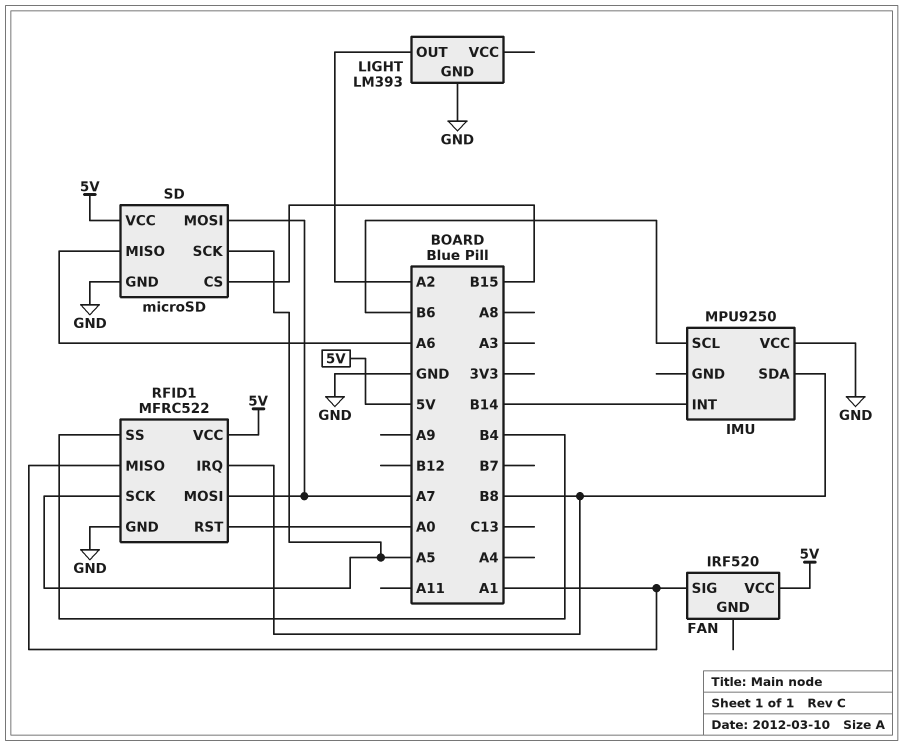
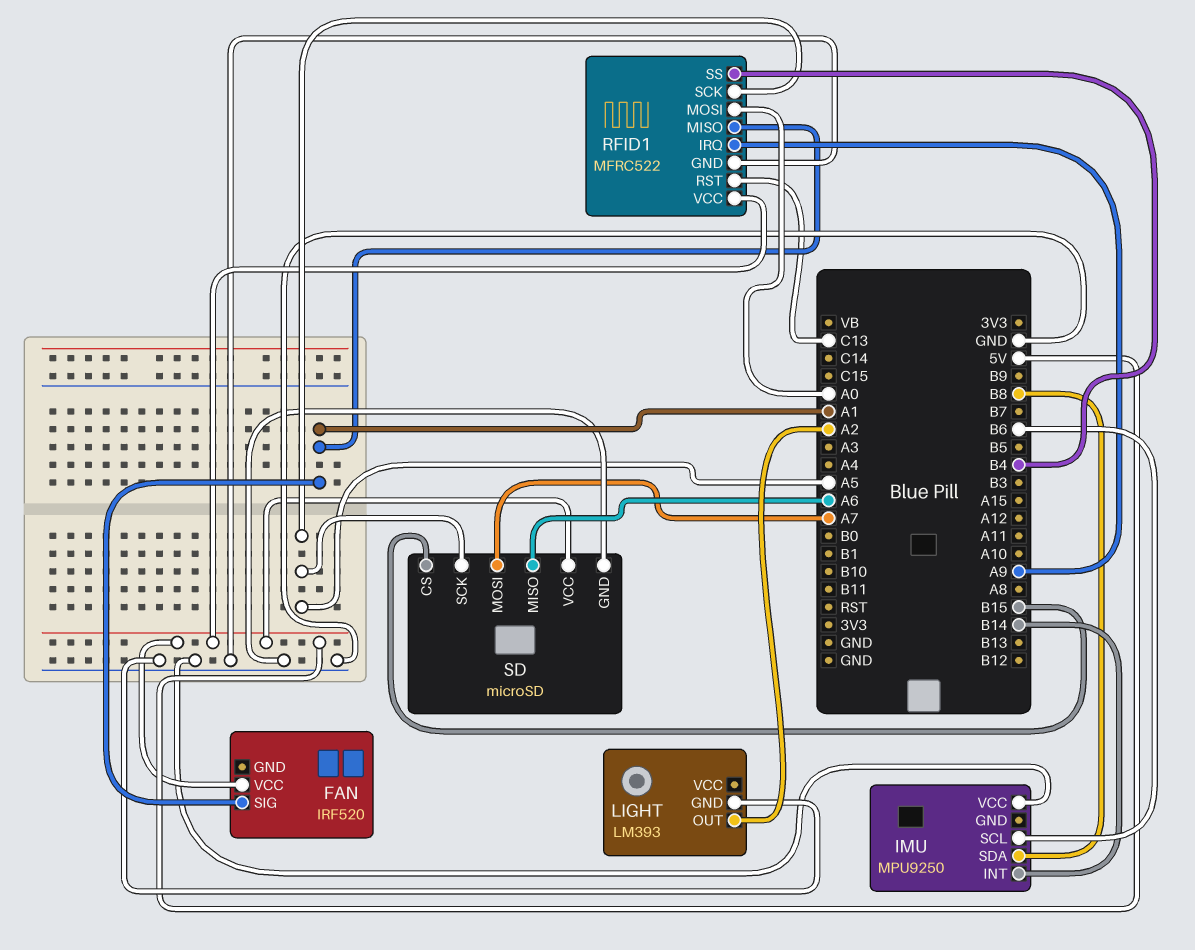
RFID1 pin IRQ: B8 -> A9
RFID1 pin MOSI: A7 -> A0
RFID1 pin RST: A0 -> C13

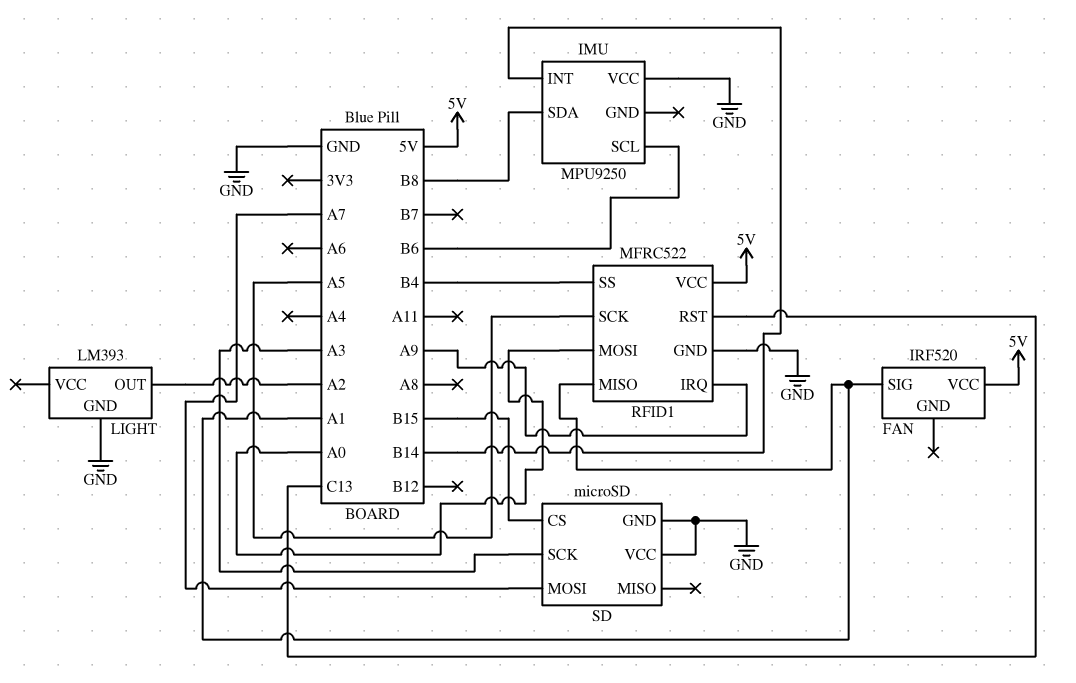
SD pin MISO: A6 -> none
SD pin SCK: A5 -> A3
SD pin VCC: 5V -> GND

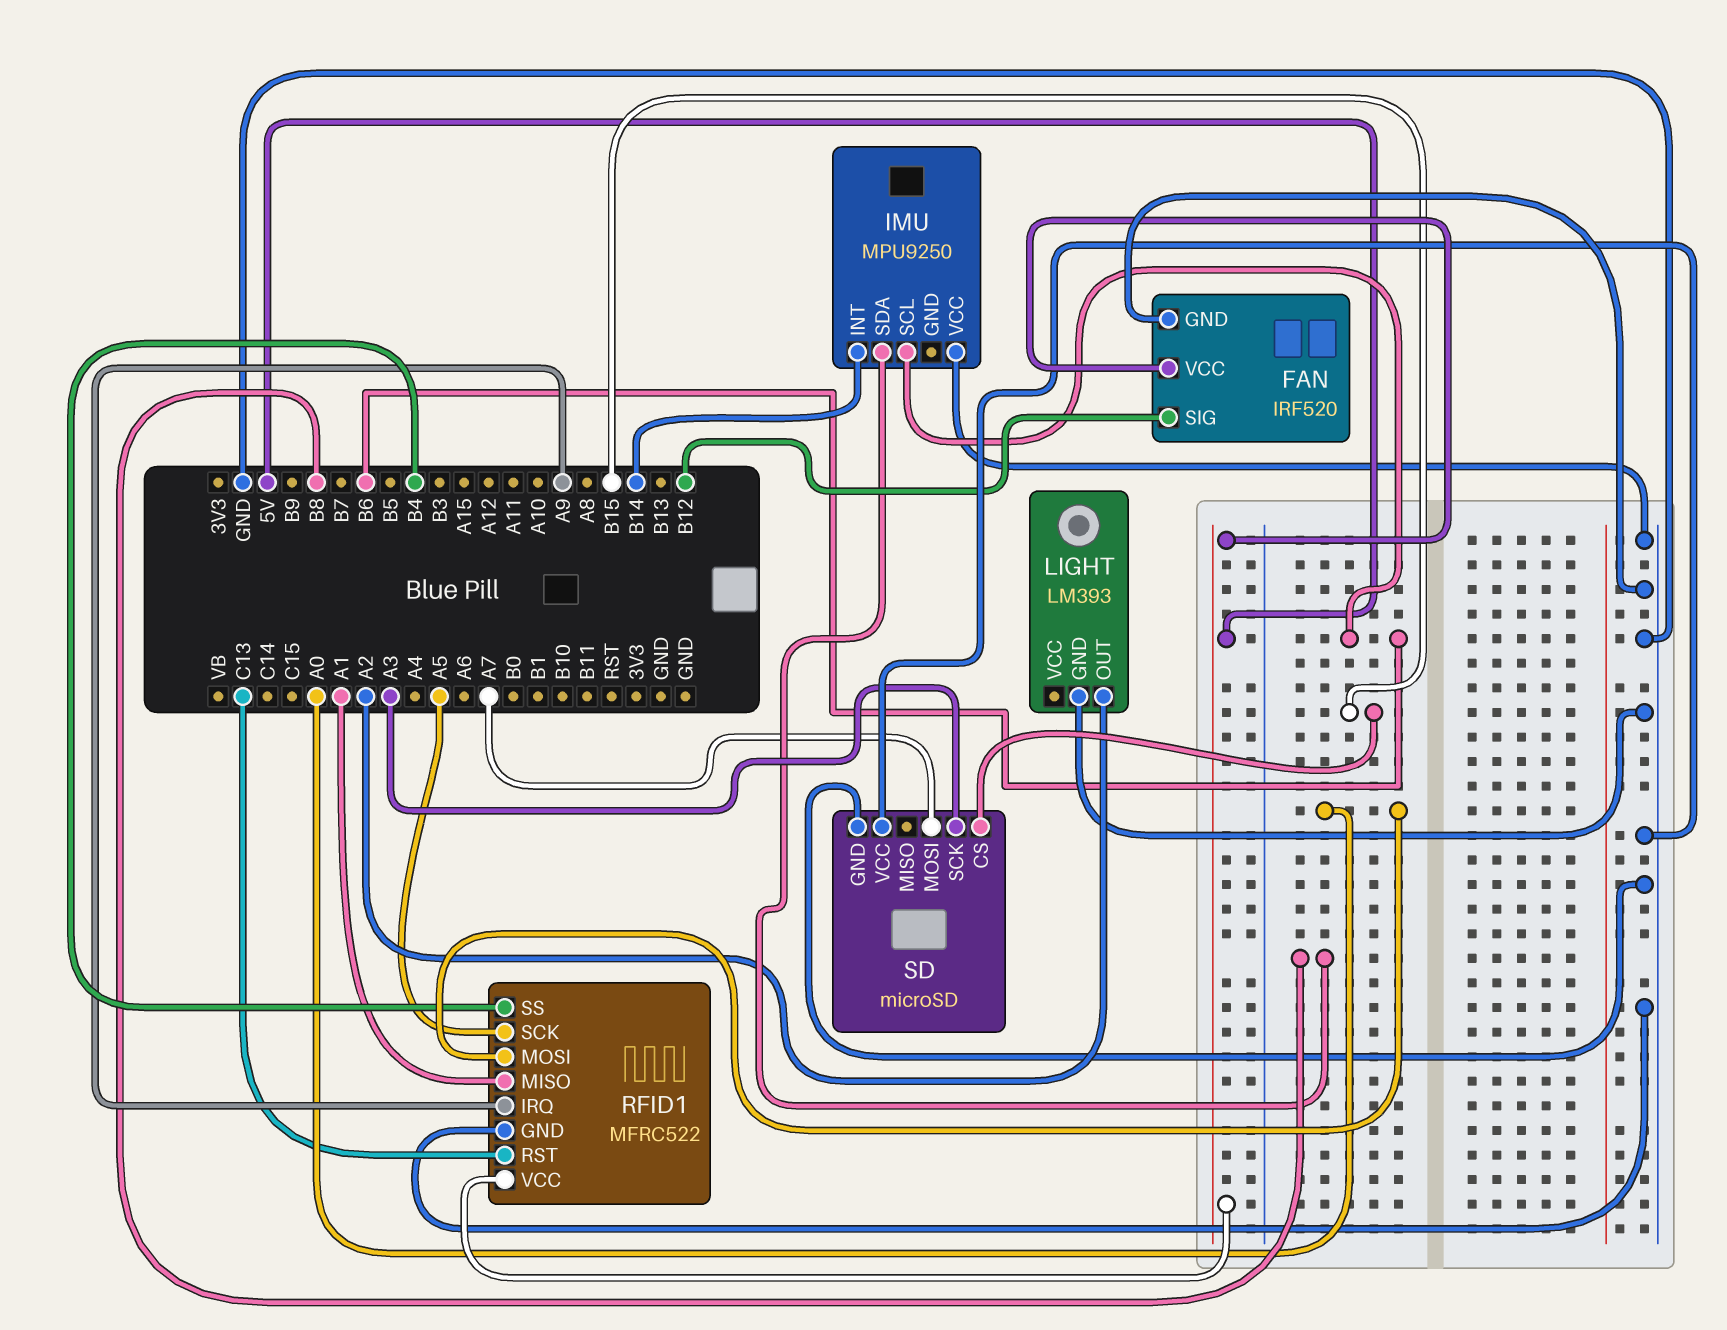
FAN pin GND: none -> GND
FAN pin SIG: A1 -> B12

